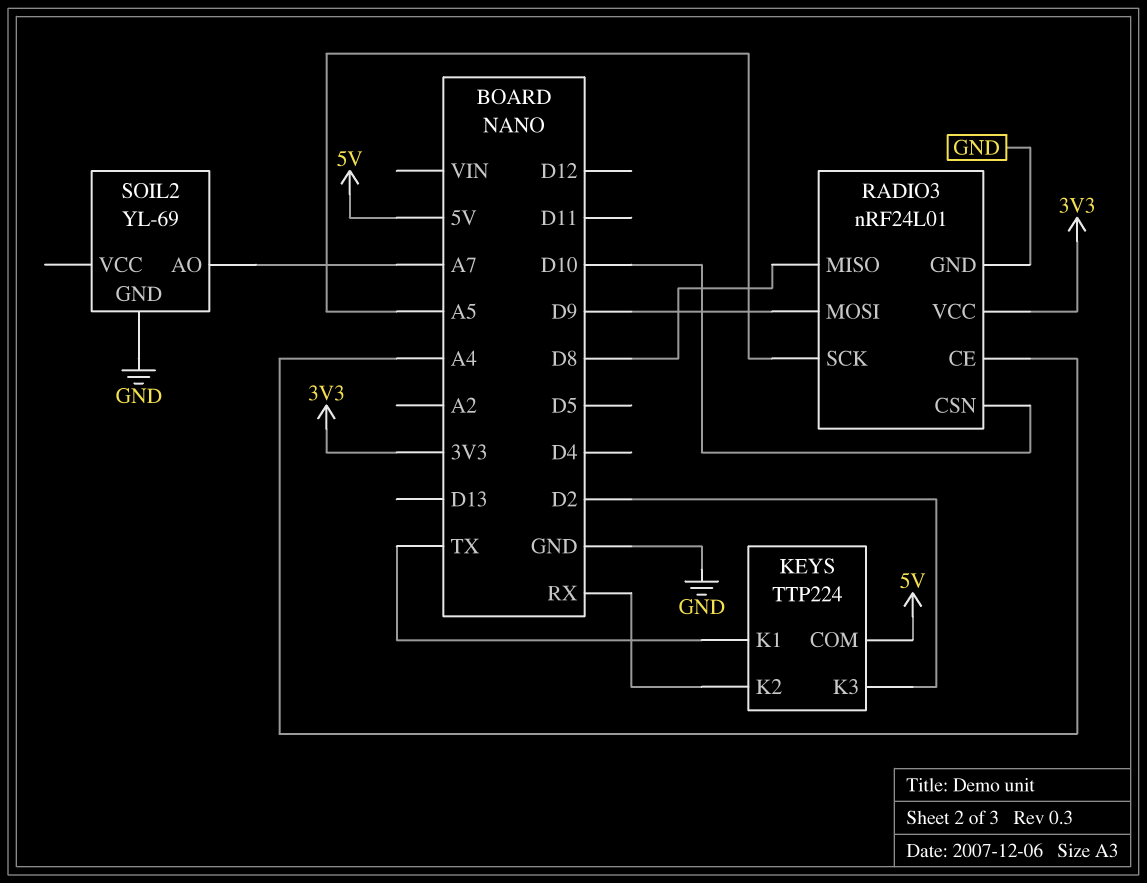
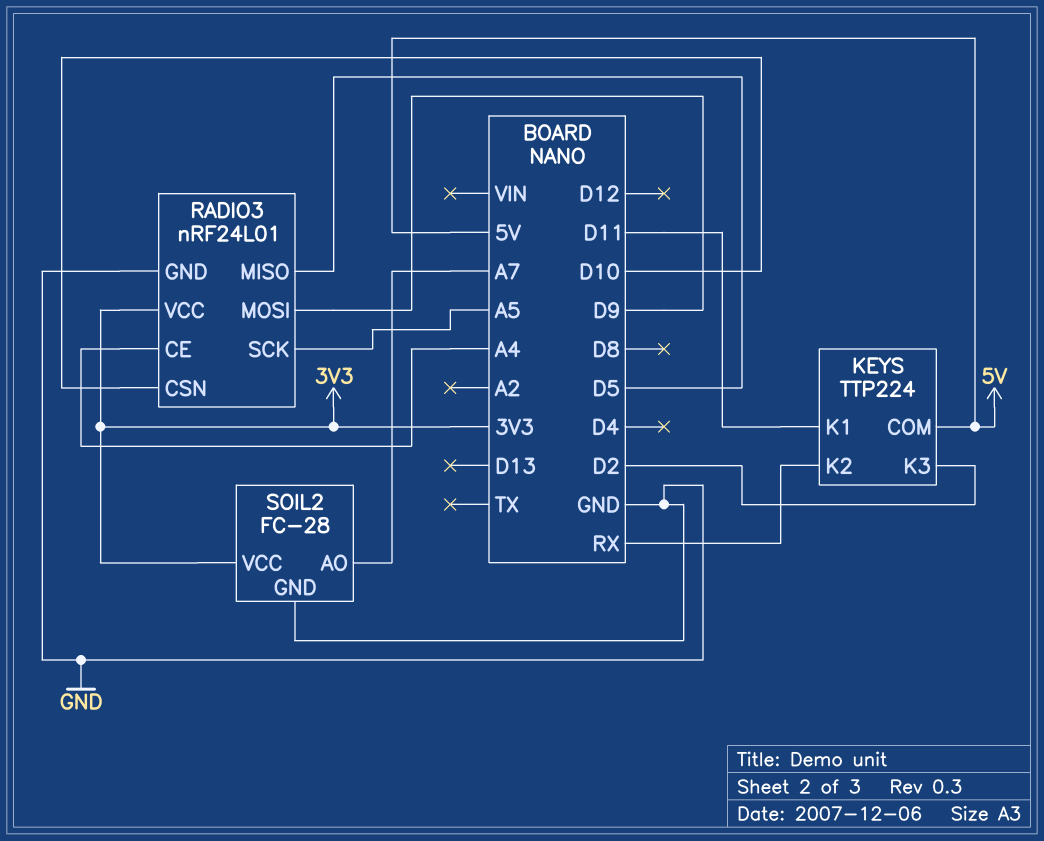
KEYS pin K1: TX -> D11
RADIO3 pin MISO: D8 -> D5
SOIL2: YL-69 -> FC-28
SOIL2 pin VCC: none -> 3V3

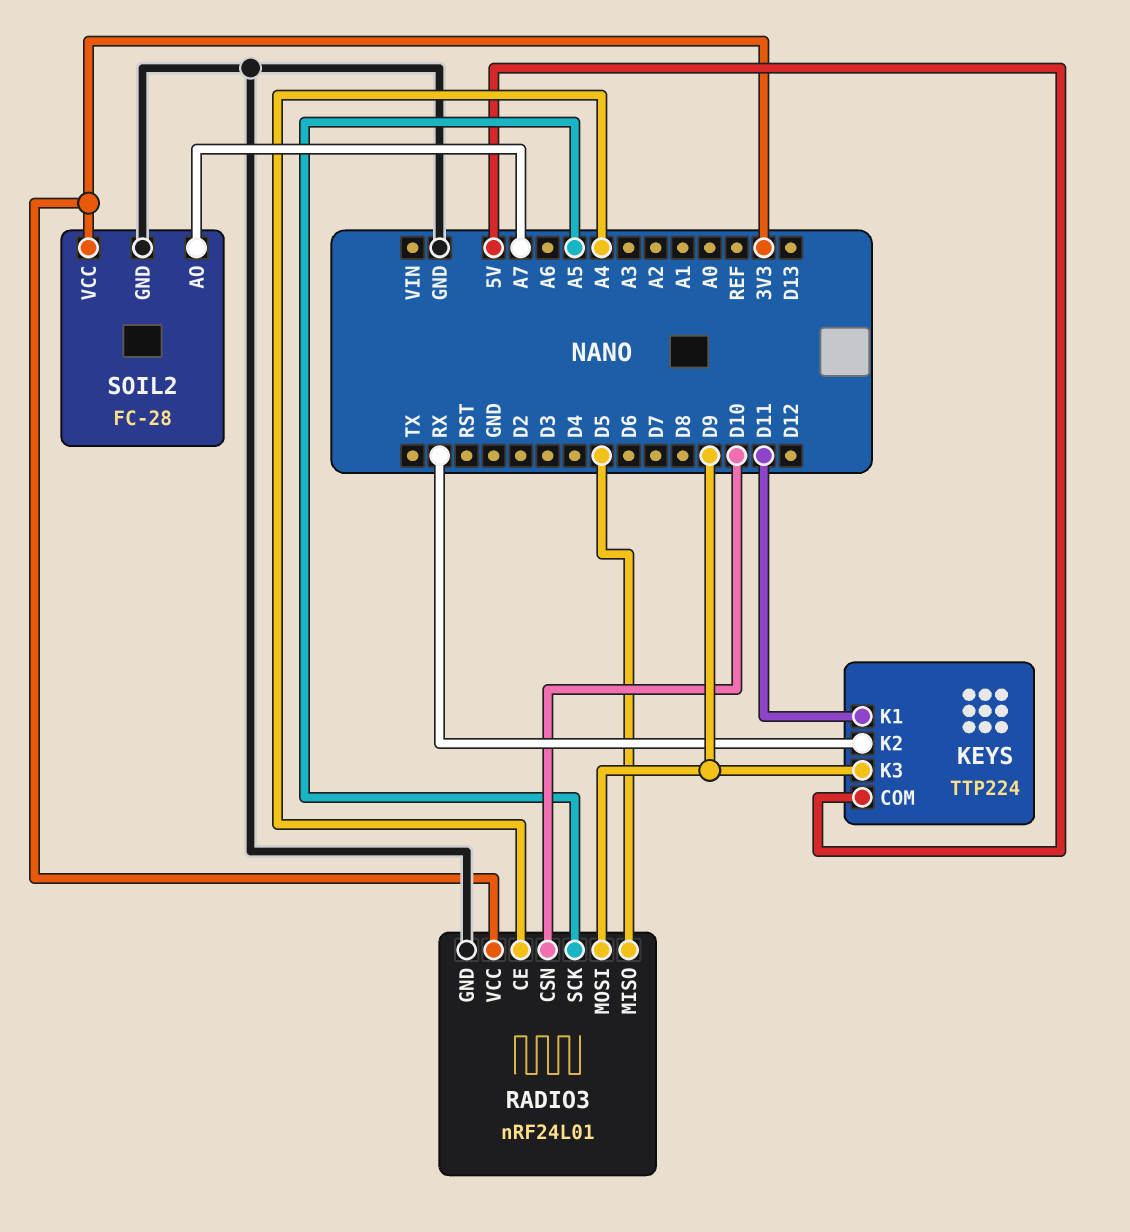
KEYS pin K3: D2 -> D9

